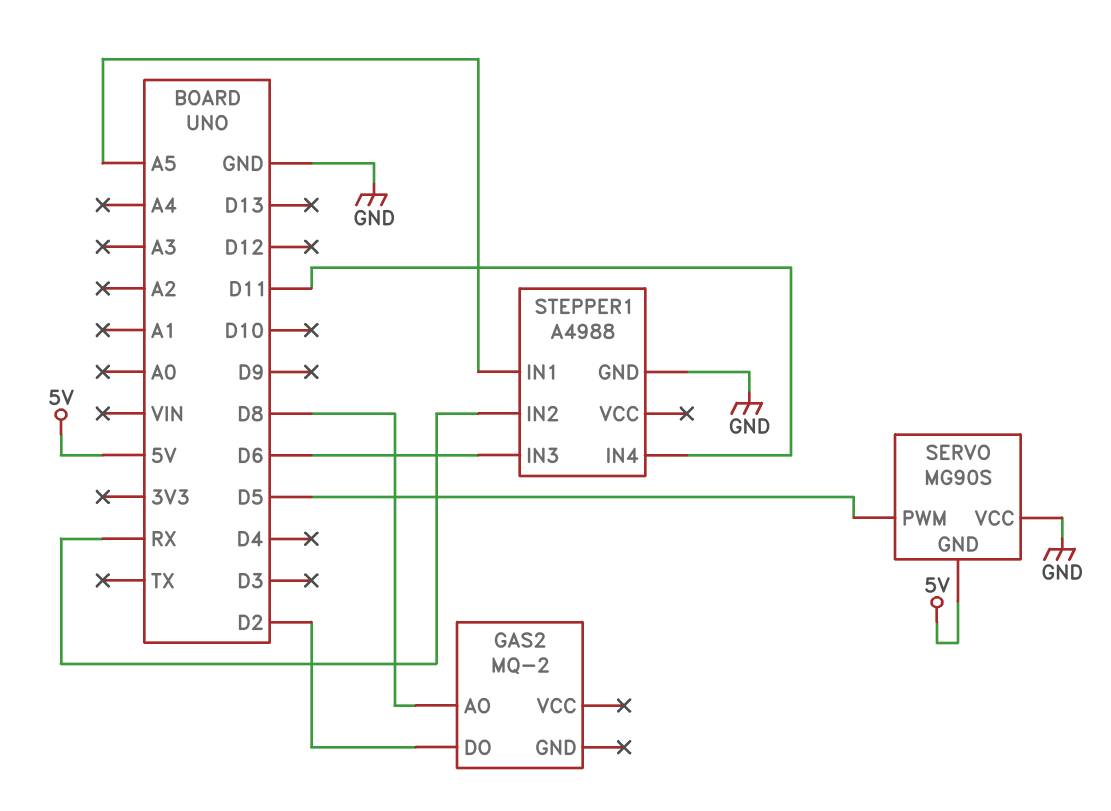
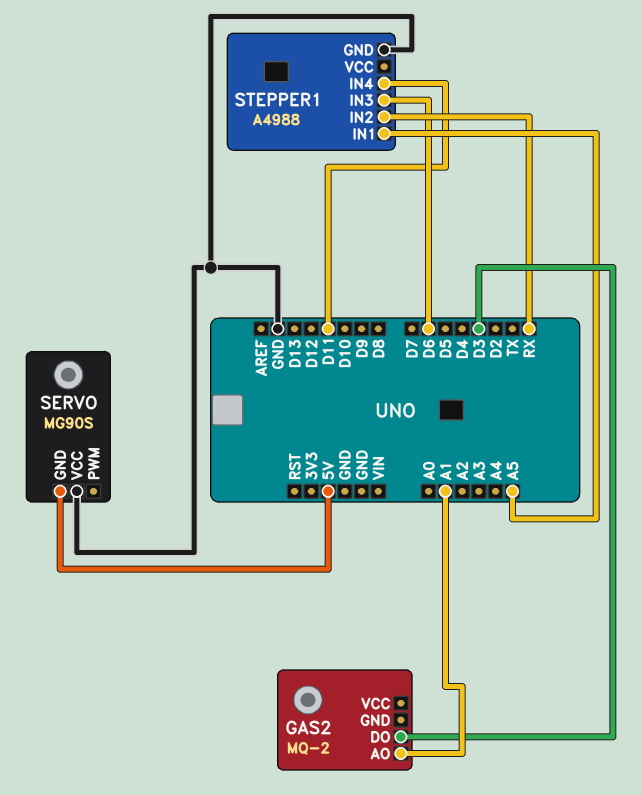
GAS2 pin AO: D8 -> A1
GAS2 pin DO: D2 -> D3
SERVO pin PWM: D5 -> none

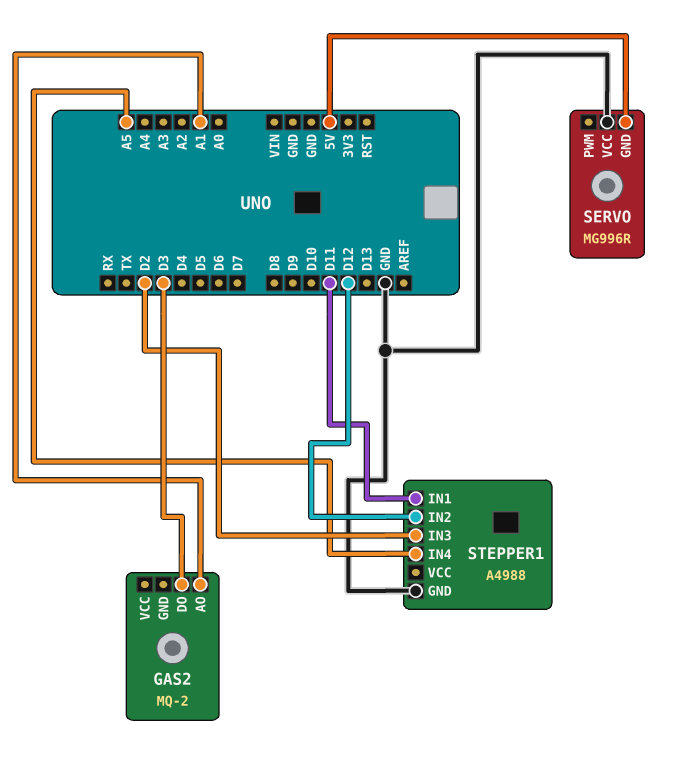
SERVO: MG90S -> MG996R
STEPPER1 pin IN1: A5 -> D11
STEPPER1 pin IN2: RX -> D12
STEPPER1 pin IN3: D6 -> D2
STEPPER1 pin IN4: D11 -> A5

